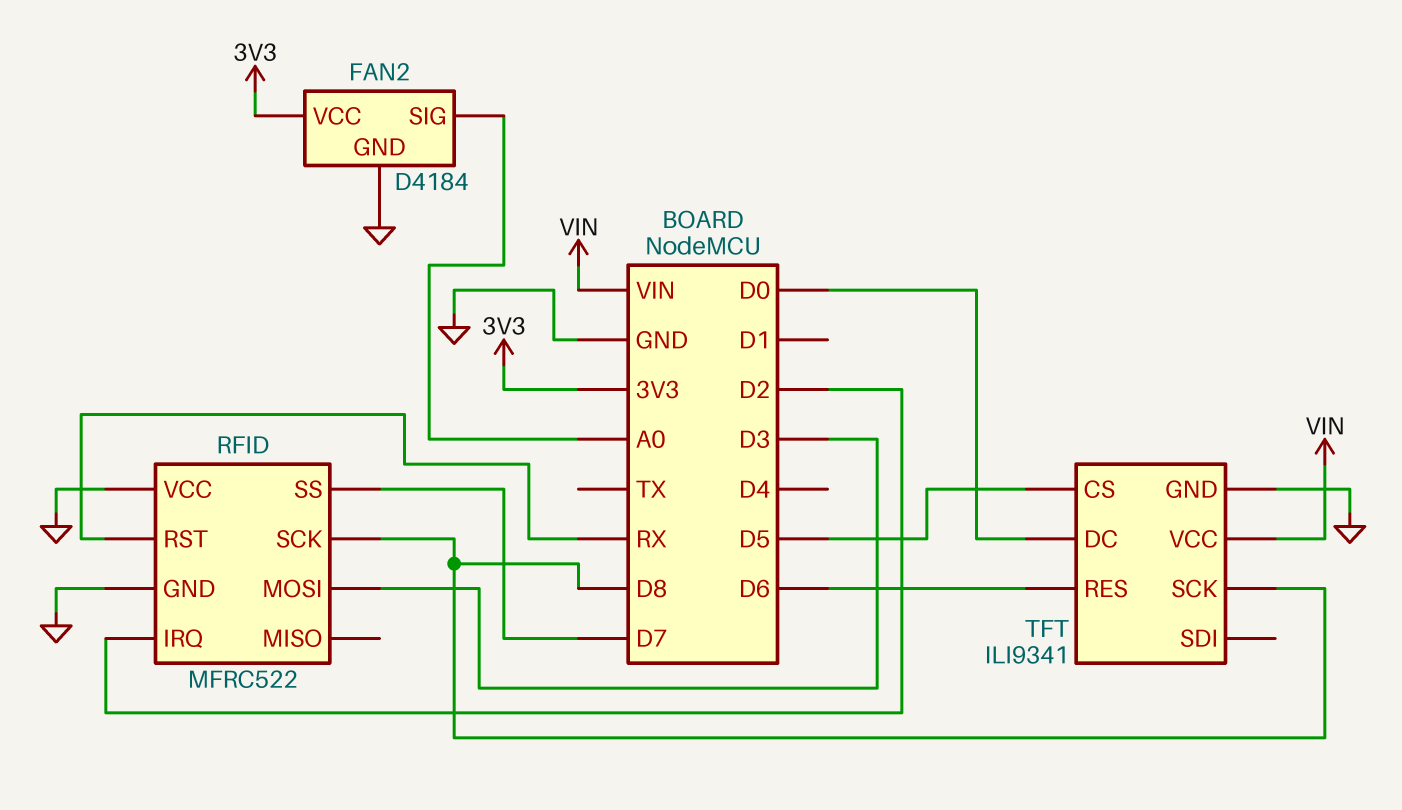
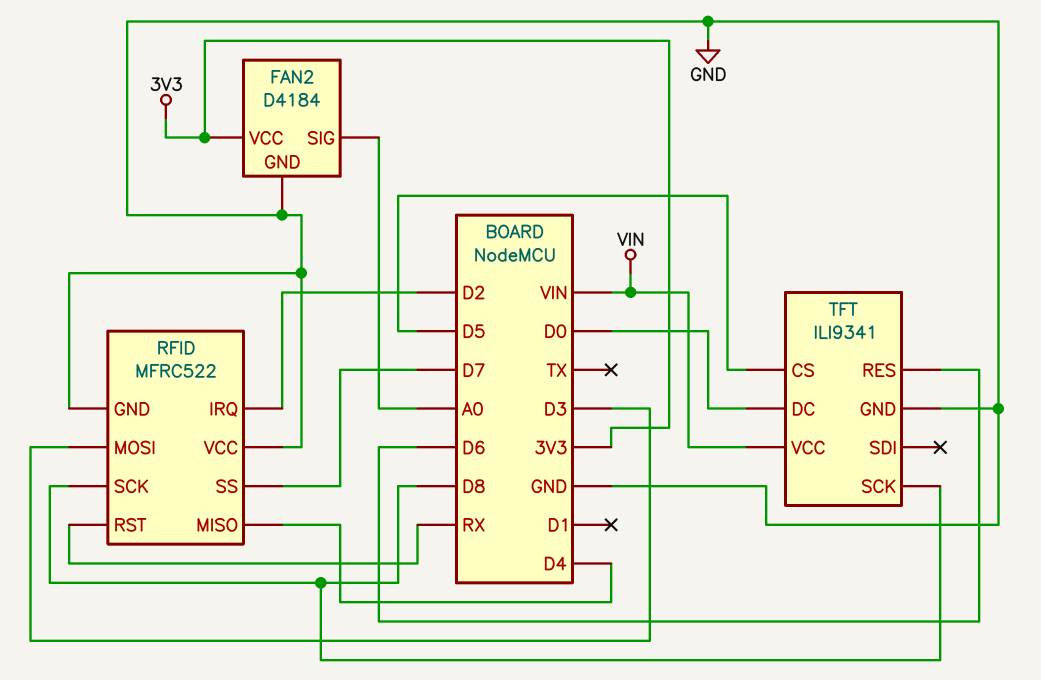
RFID pin MISO: none -> D4

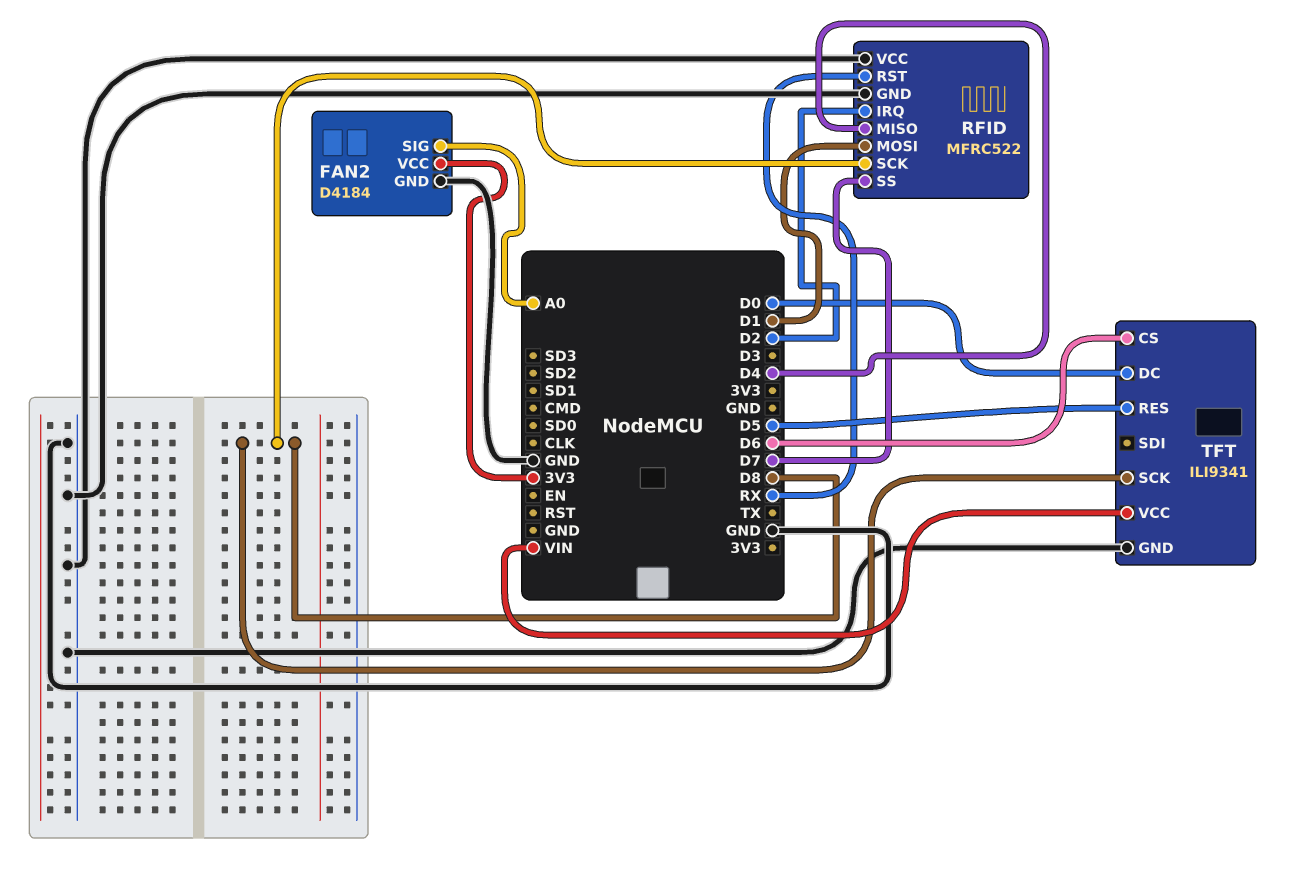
RFID pin MOSI: D3 -> D1
TFT pin CS: D5 -> D6
TFT pin RES: D6 -> D5

